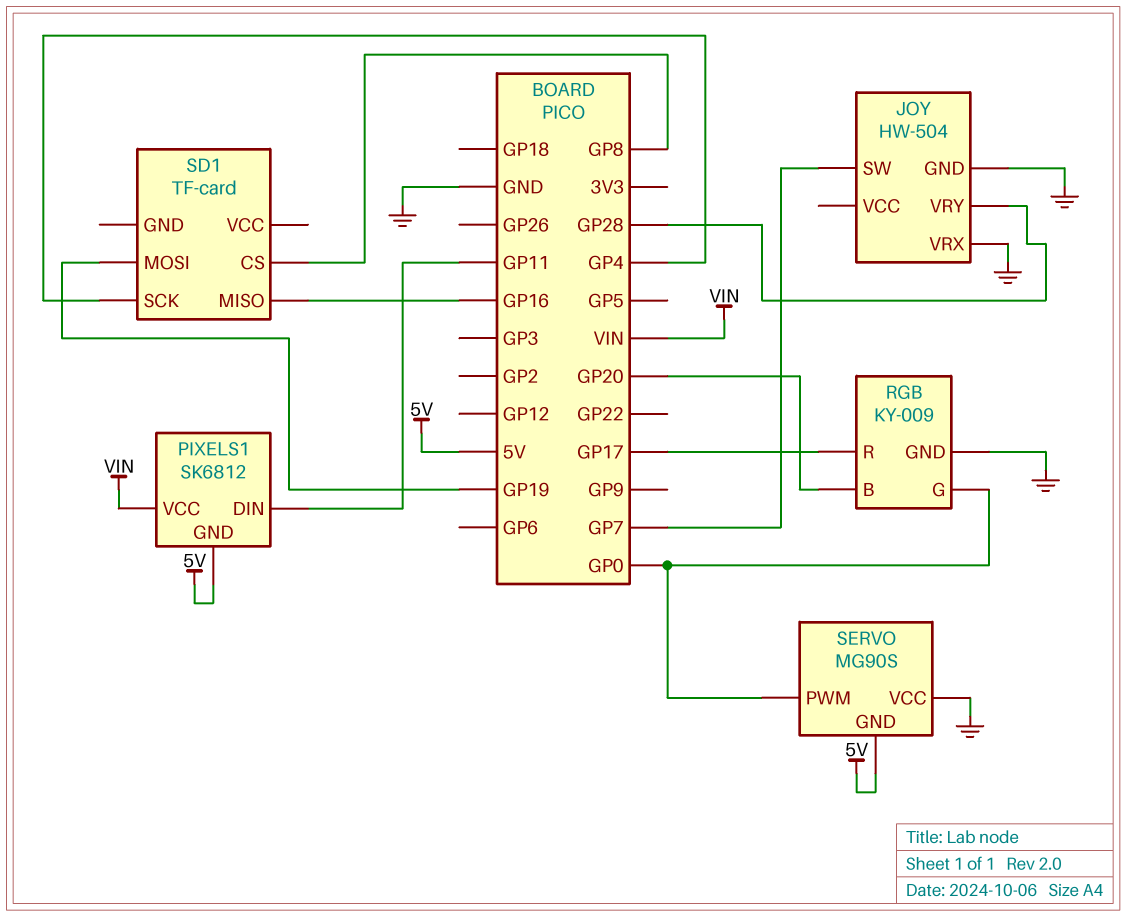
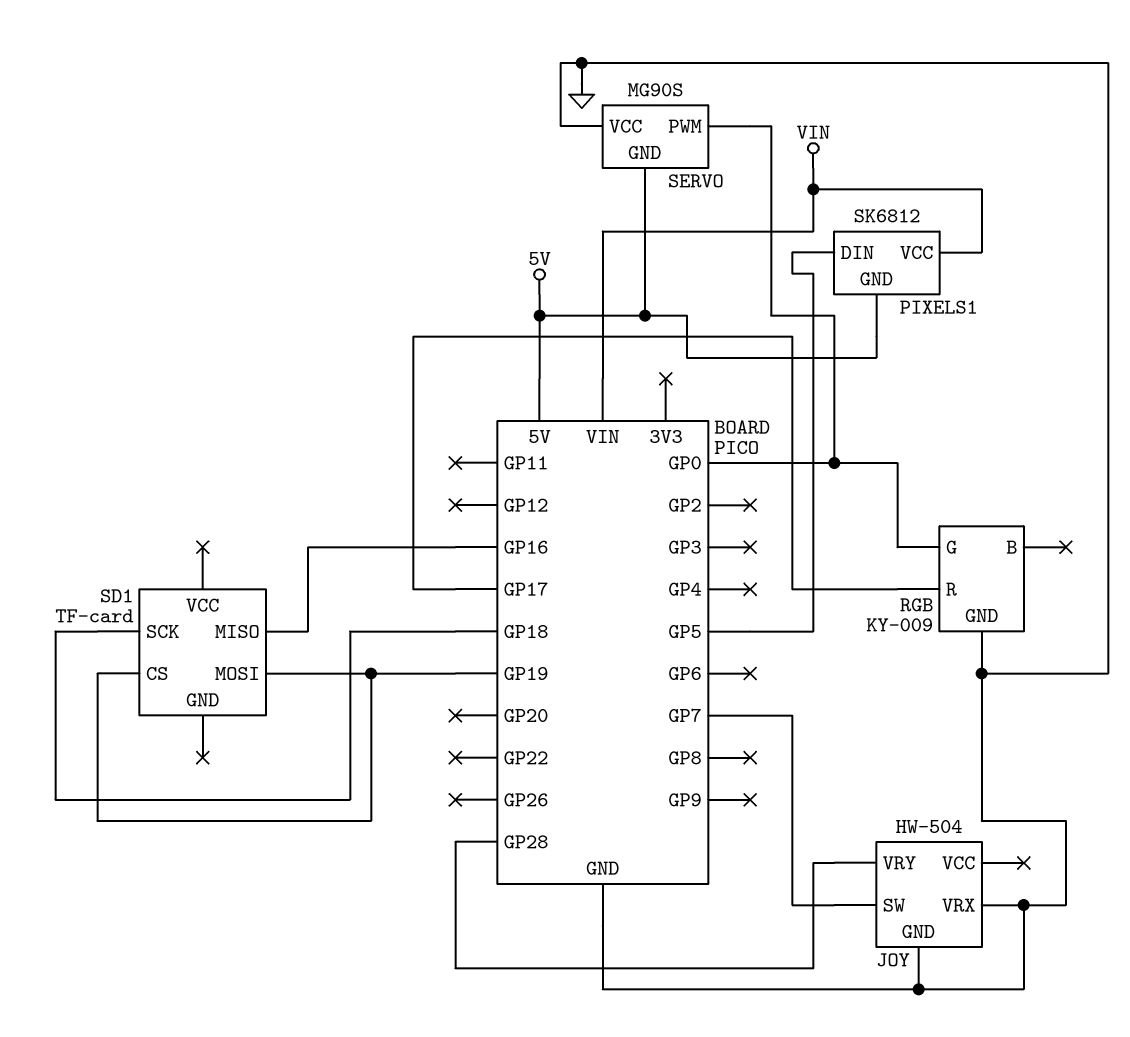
PIXELS1 pin DIN: GP11 -> GP5
RGB pin B: GP20 -> none
SD1 pin CS: GP8 -> GP19
SD1 pin SCK: GP4 -> GP18

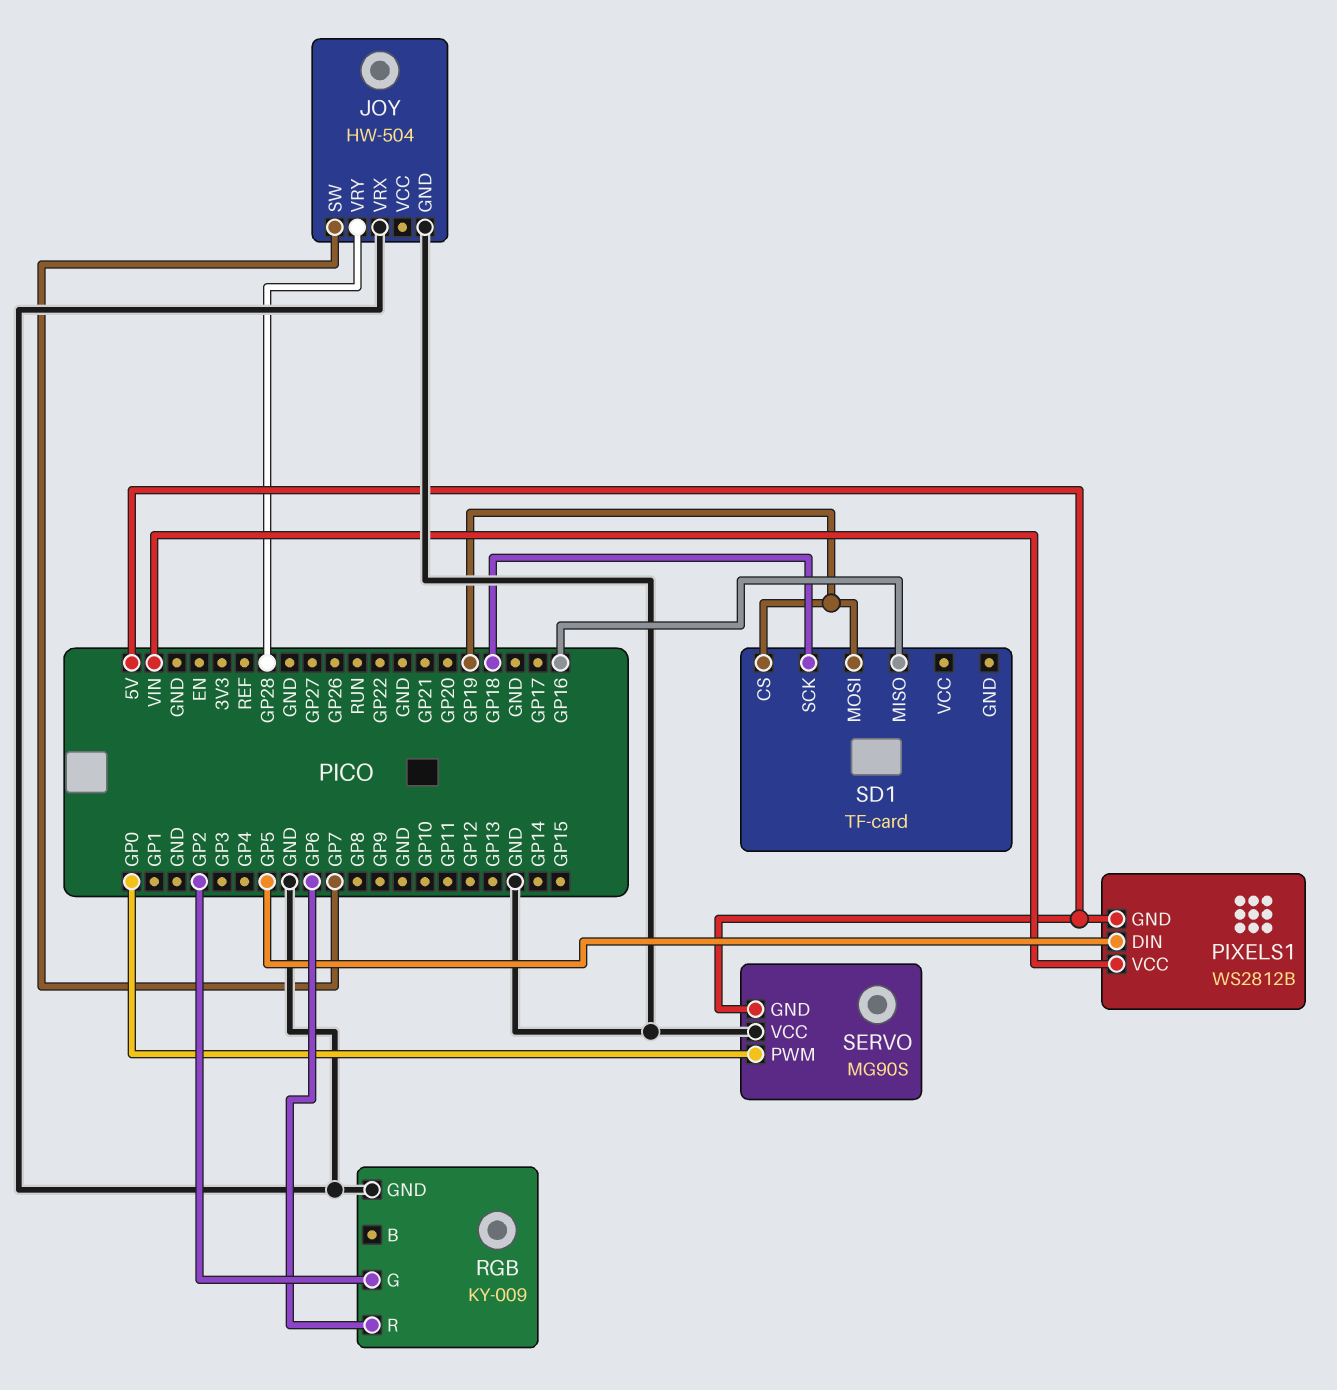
PIXELS1: SK6812 -> WS2812B
RGB pin G: GP0 -> GP2
RGB pin R: GP17 -> GP6

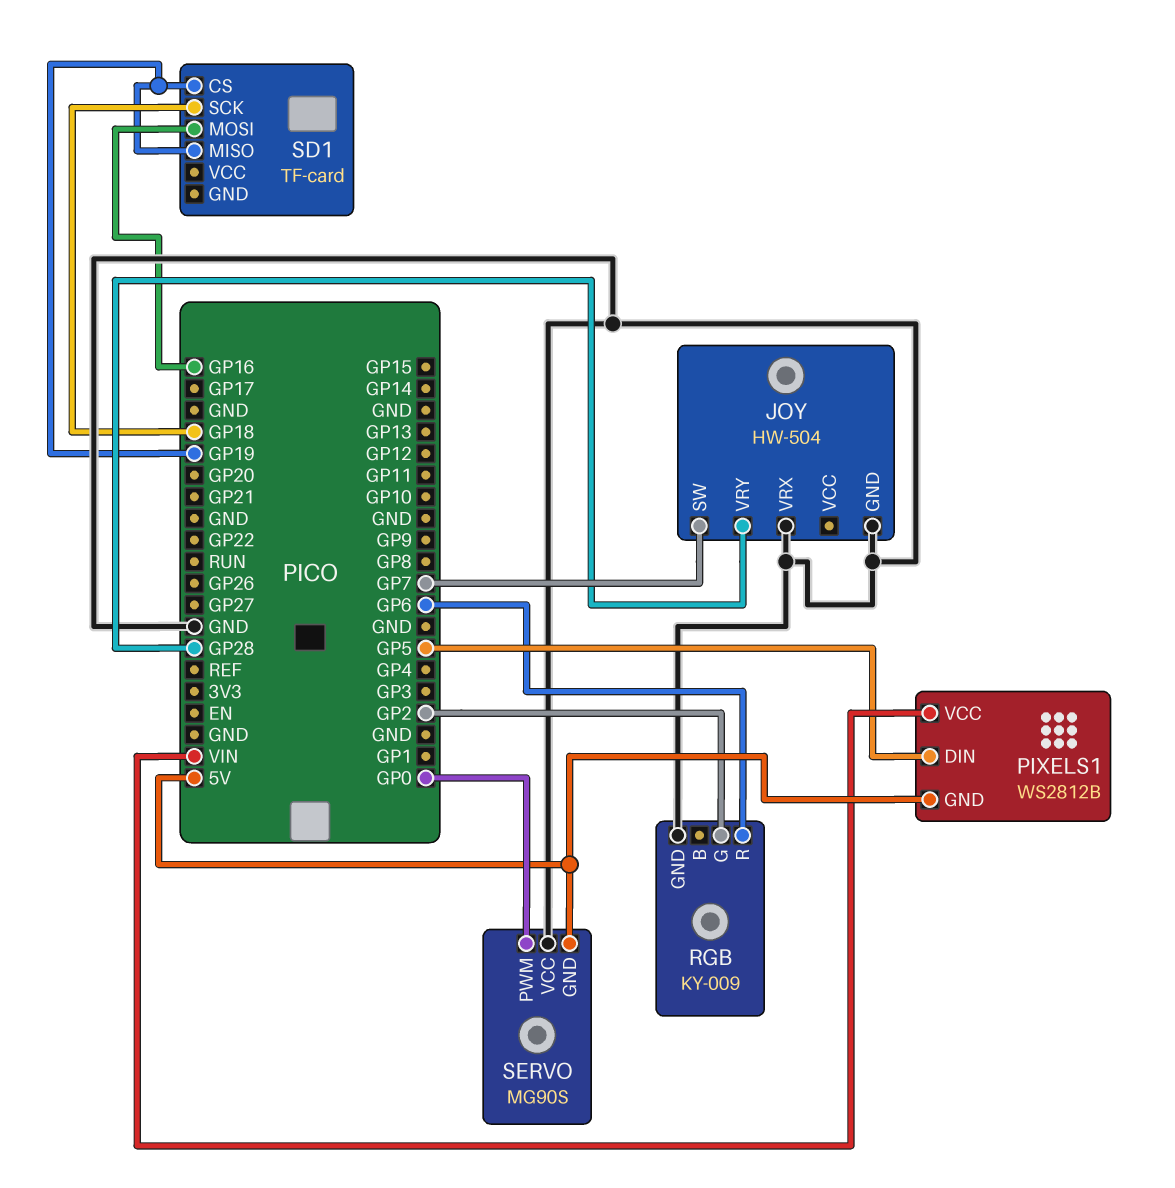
SD1 pin MISO: GP16 -> GP19
SD1 pin MOSI: GP19 -> GP16

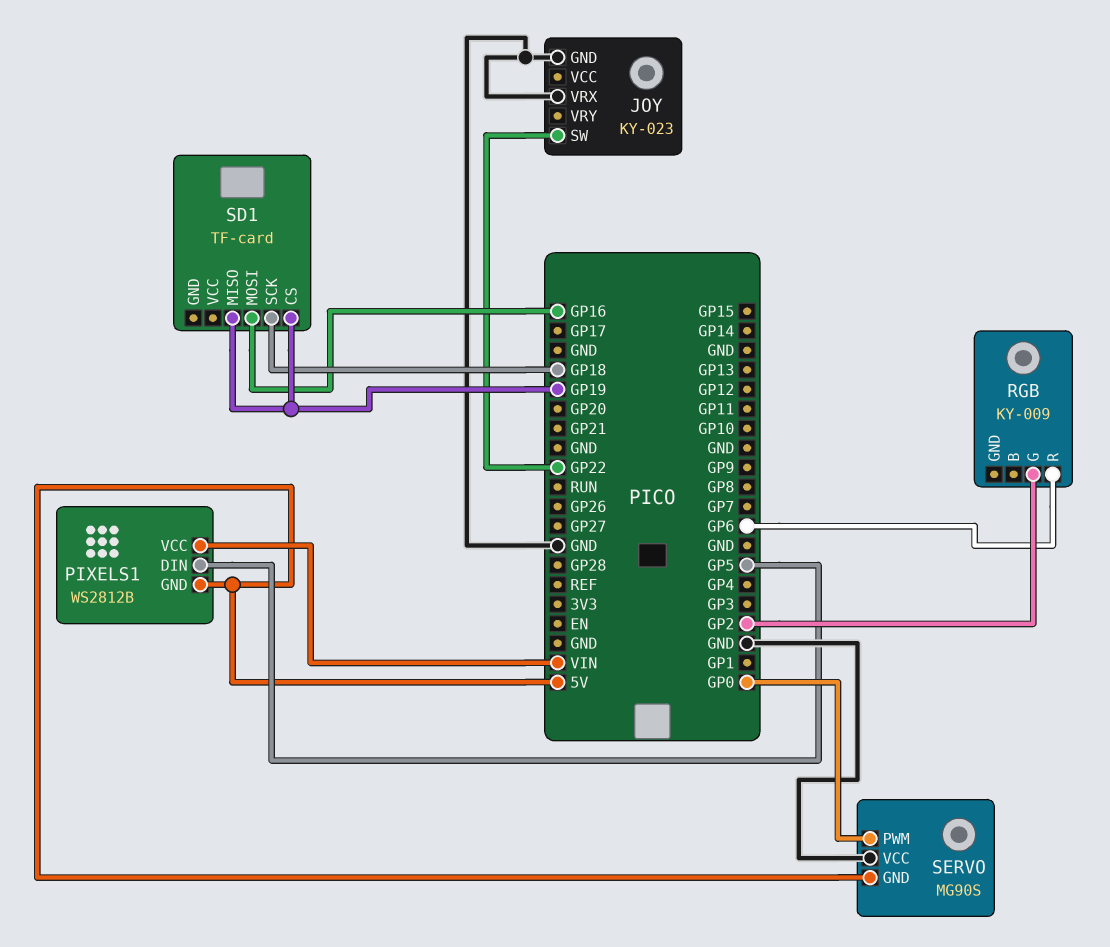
JOY: HW-504 -> KY-023
JOY pin SW: GP7 -> GP22
JOY pin VRY: GP28 -> none
RGB pin GND: GND -> none

